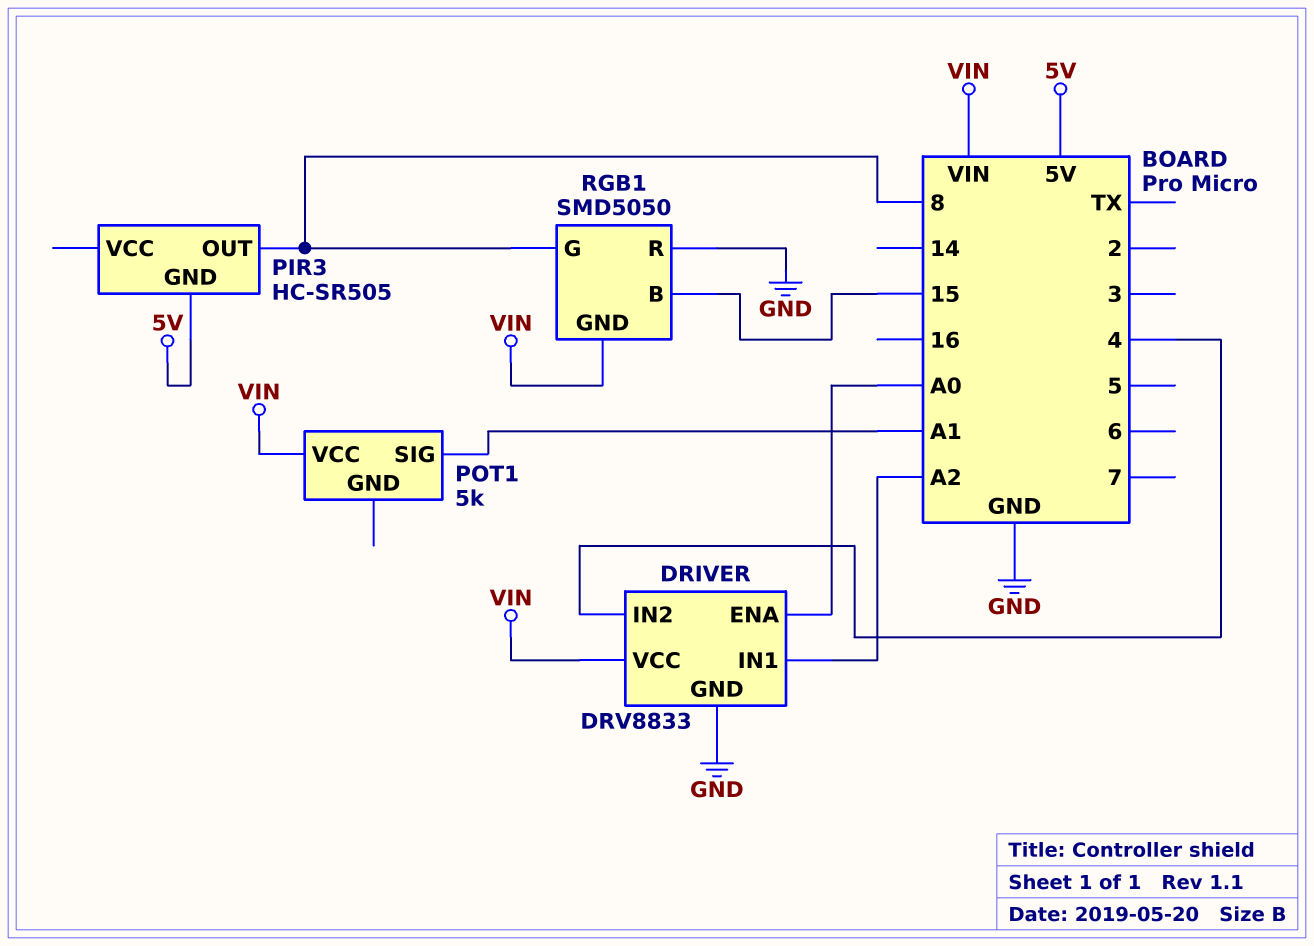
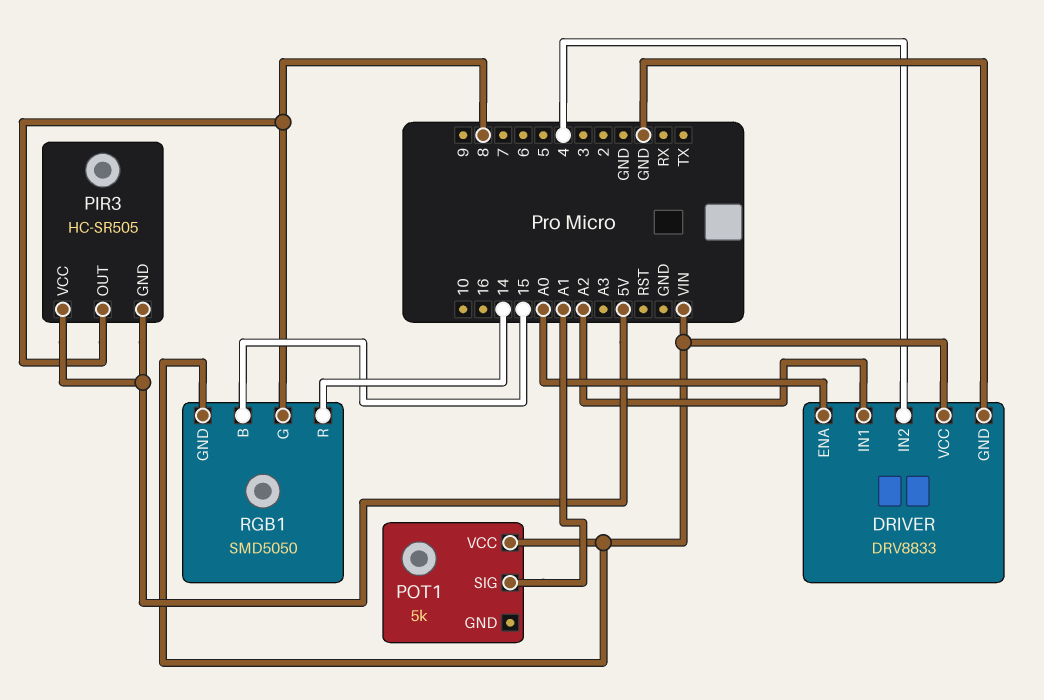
PIR3 pin VCC: none -> 5V
RGB1 pin R: GND -> 14

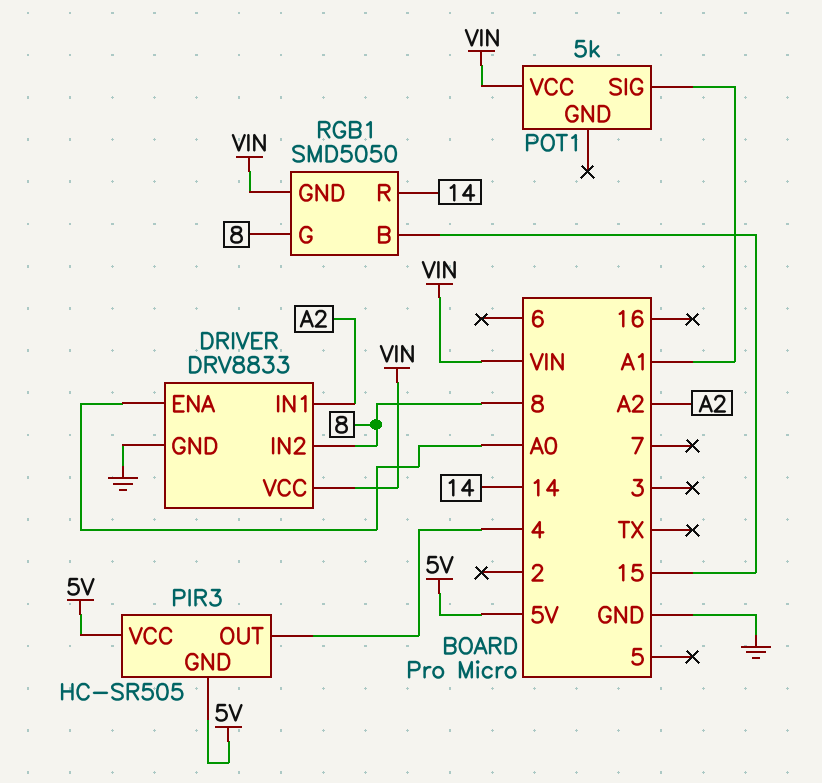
DRIVER pin IN2: 4 -> 8
PIR3 pin OUT: 8 -> 4

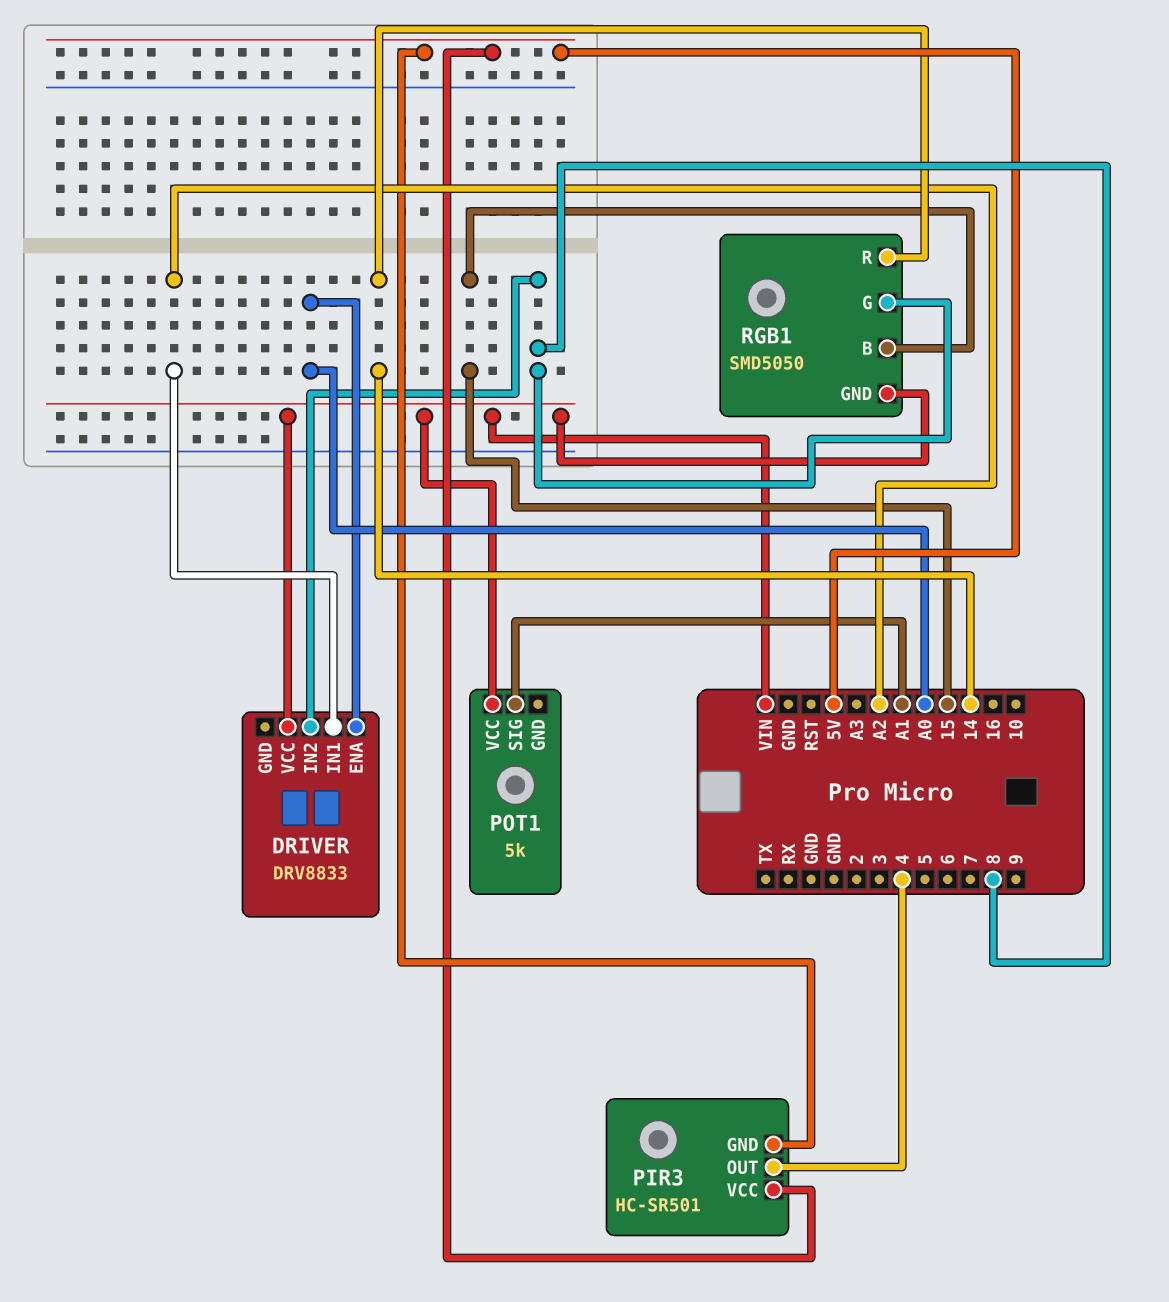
DRIVER pin GND: GND -> none
PIR3: HC-SR505 -> HC-SR501

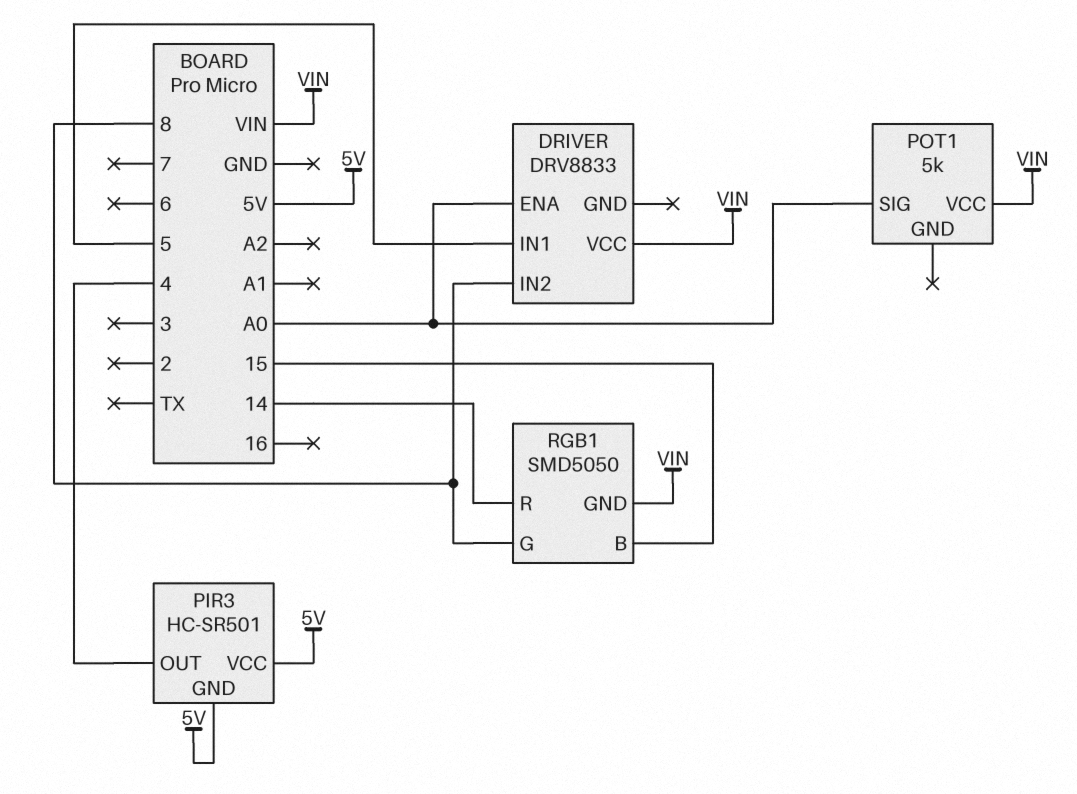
DRIVER pin IN1: A2 -> 5
POT1 pin SIG: A1 -> A0

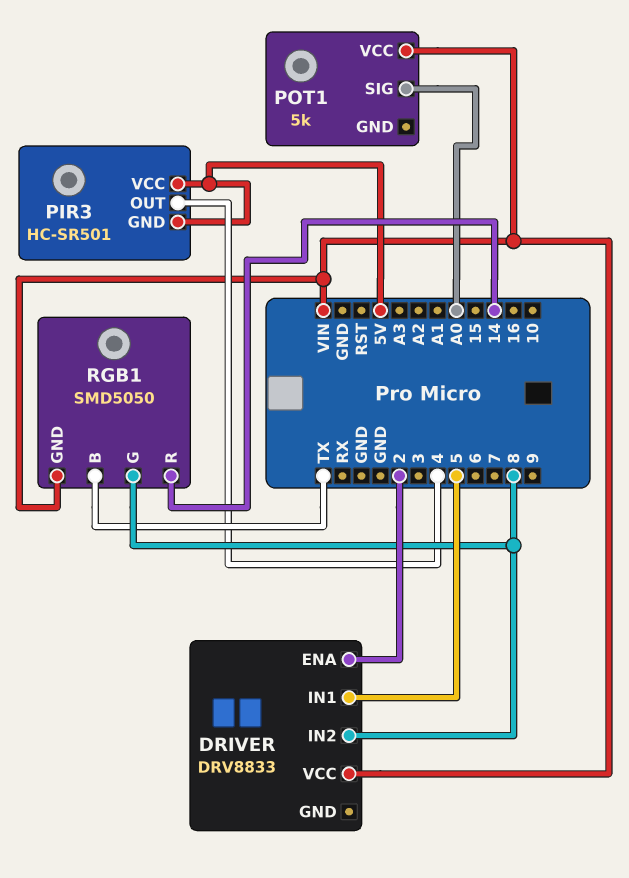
DRIVER pin ENA: A0 -> 2
RGB1 pin B: 15 -> TX

